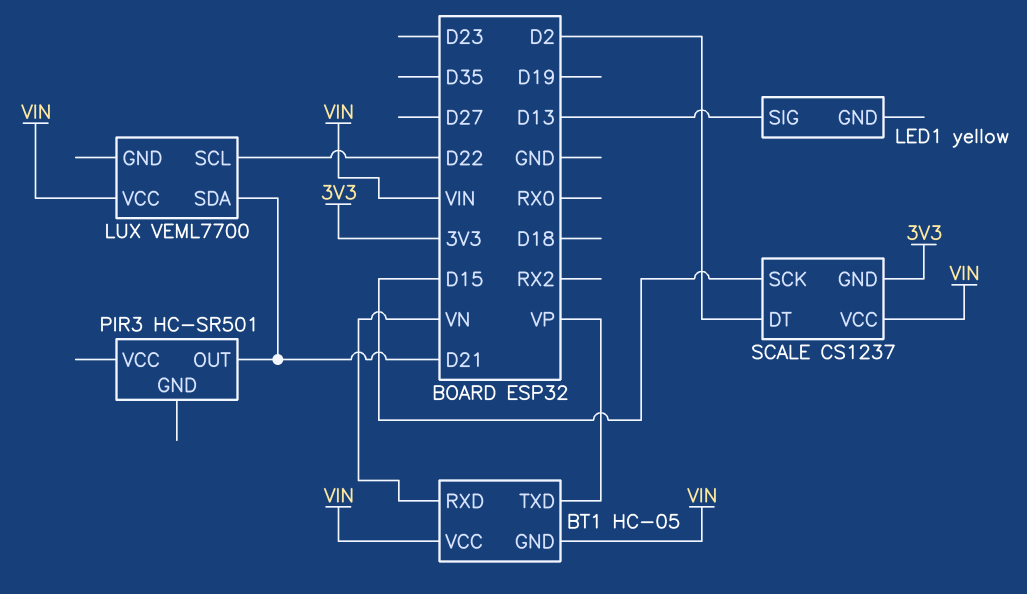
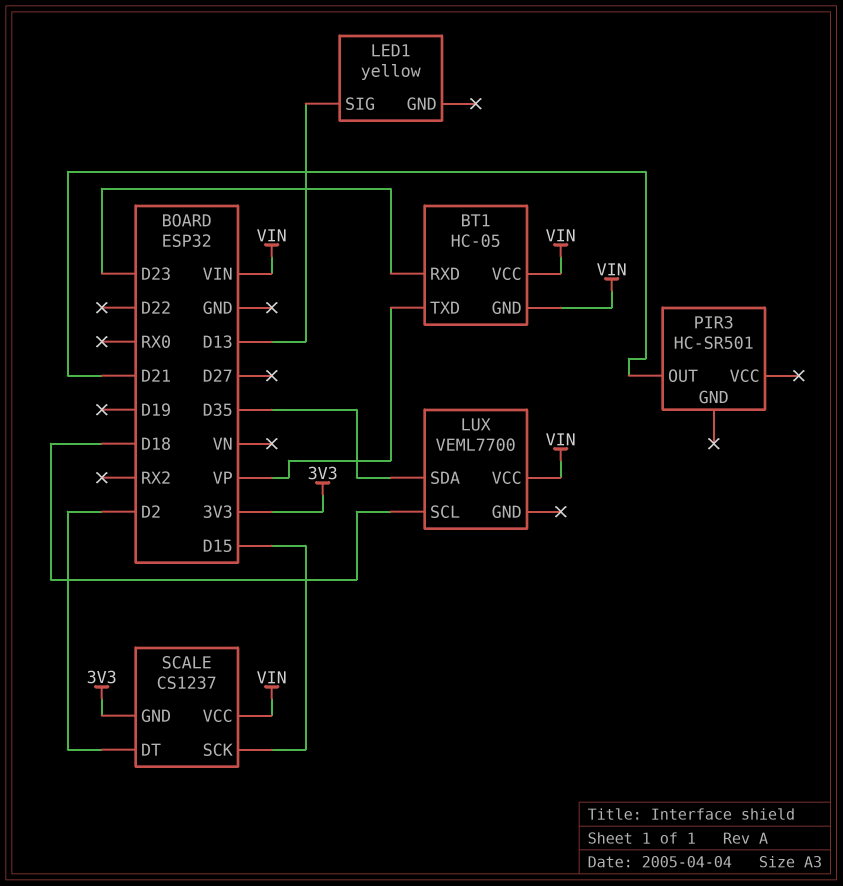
BT1 pin RXD: VN -> D23
LUX pin SCL: D22 -> D18
LUX pin SDA: D21 -> D35

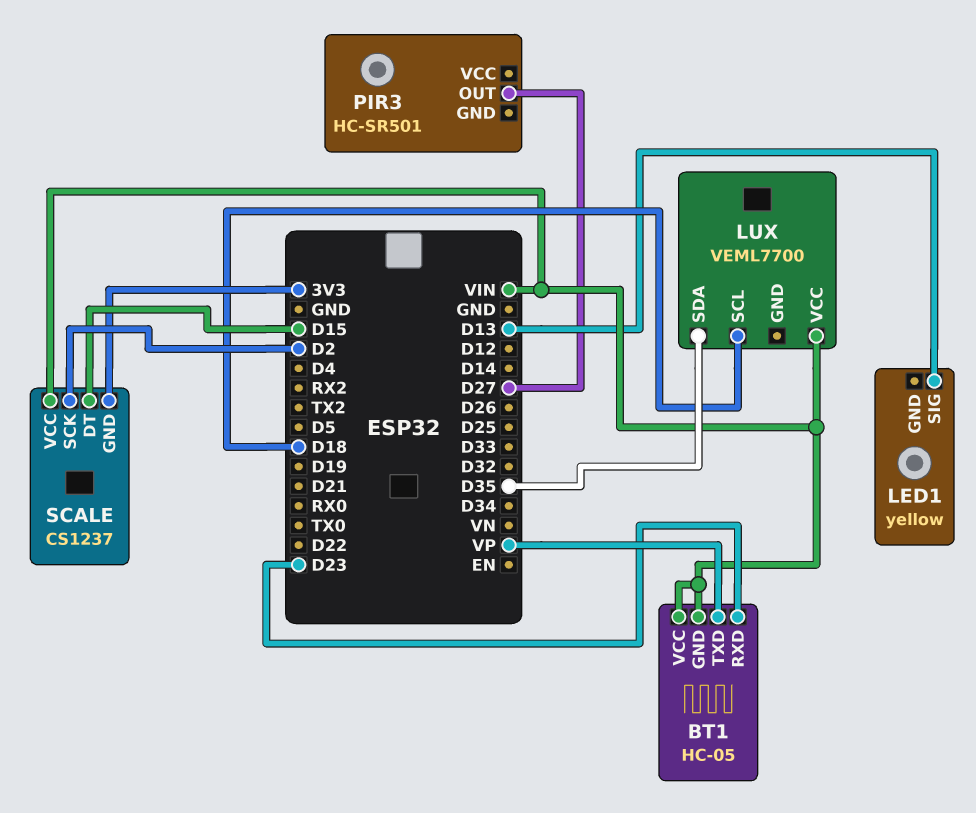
PIR3 pin OUT: D21 -> D27
SCALE pin DT: D2 -> D15
SCALE pin SCK: D15 -> D2

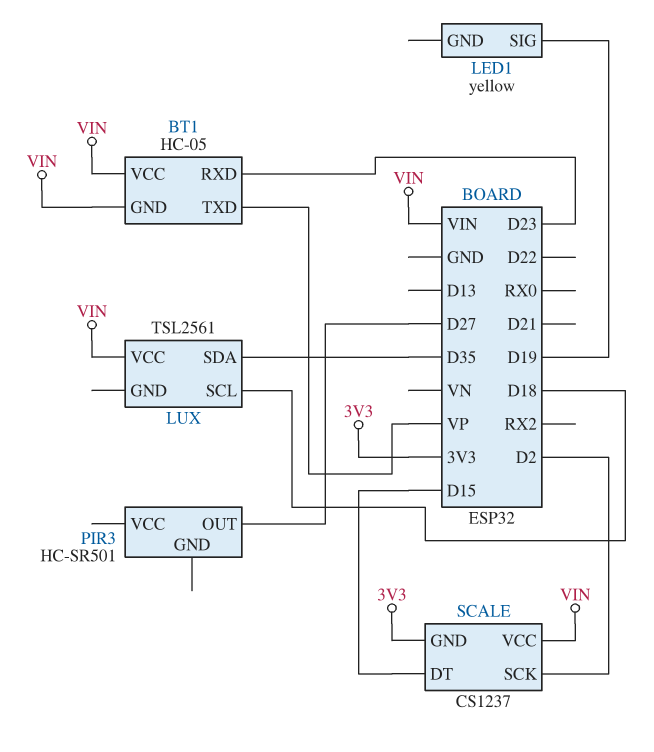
LED1 pin SIG: D13 -> D19
LUX: VEML7700 -> TSL2561

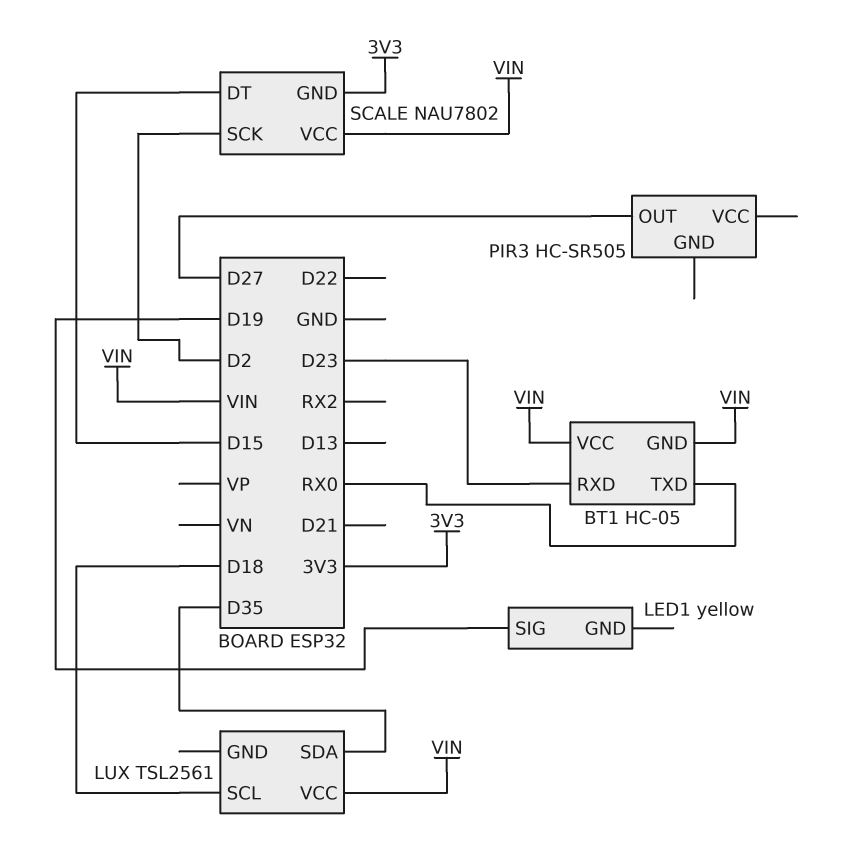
BT1 pin TXD: VP -> RX0
PIR3: HC-SR501 -> HC-SR505
SCALE: CS1237 -> NAU7802

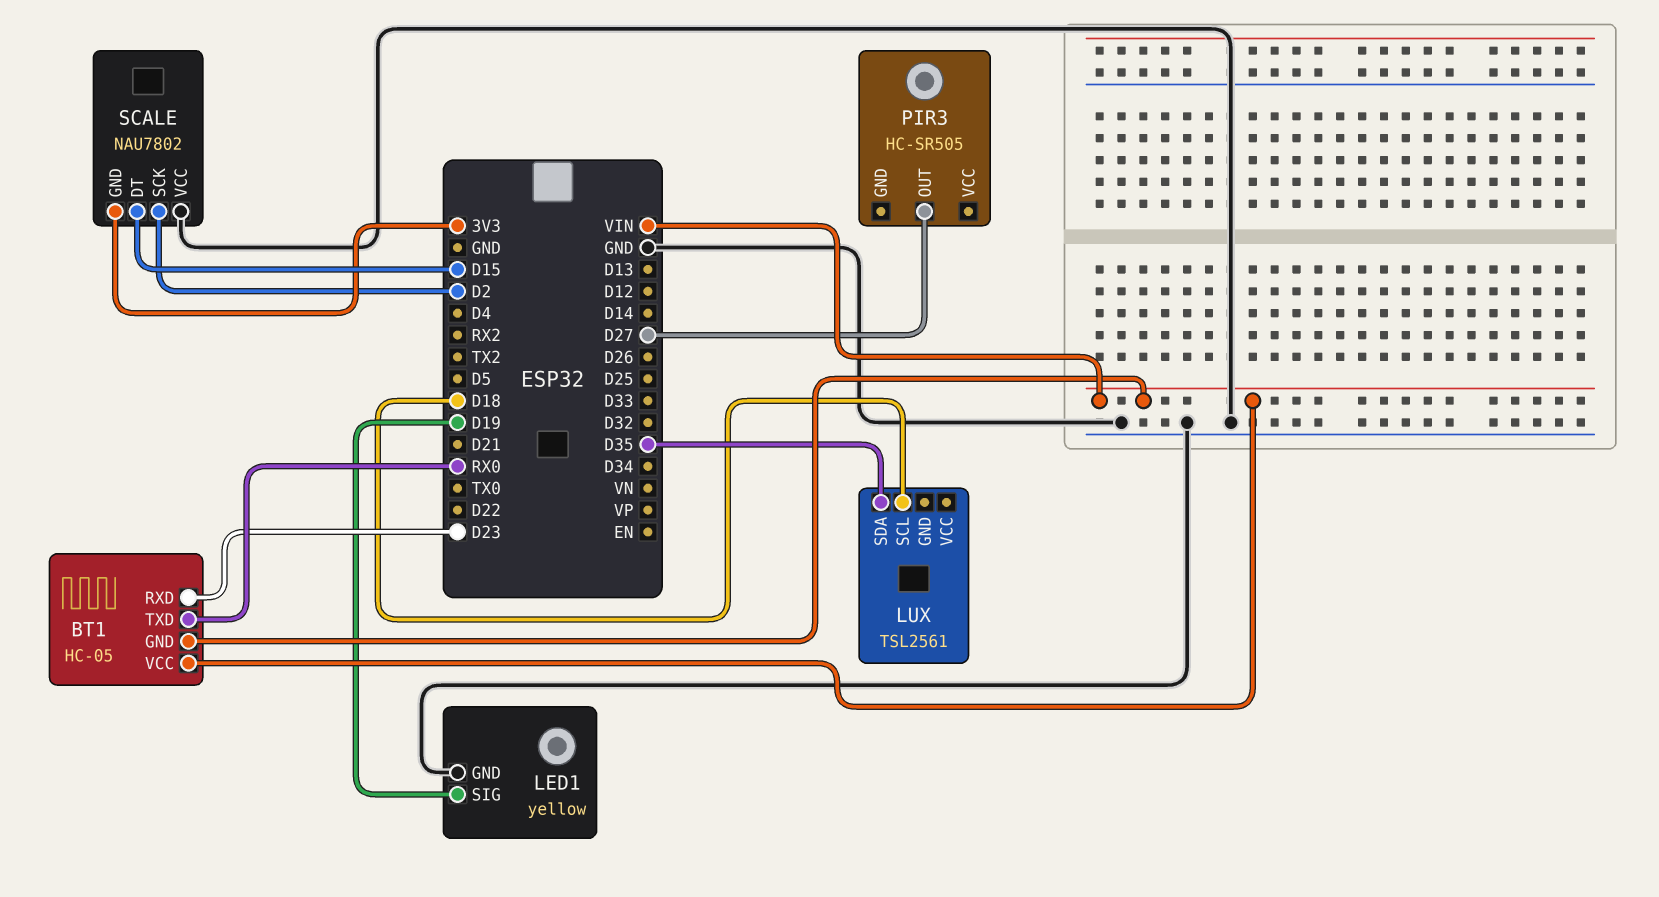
LED1 pin GND: none -> GND
LUX pin VCC: VIN -> none
SCALE pin VCC: VIN -> GND

